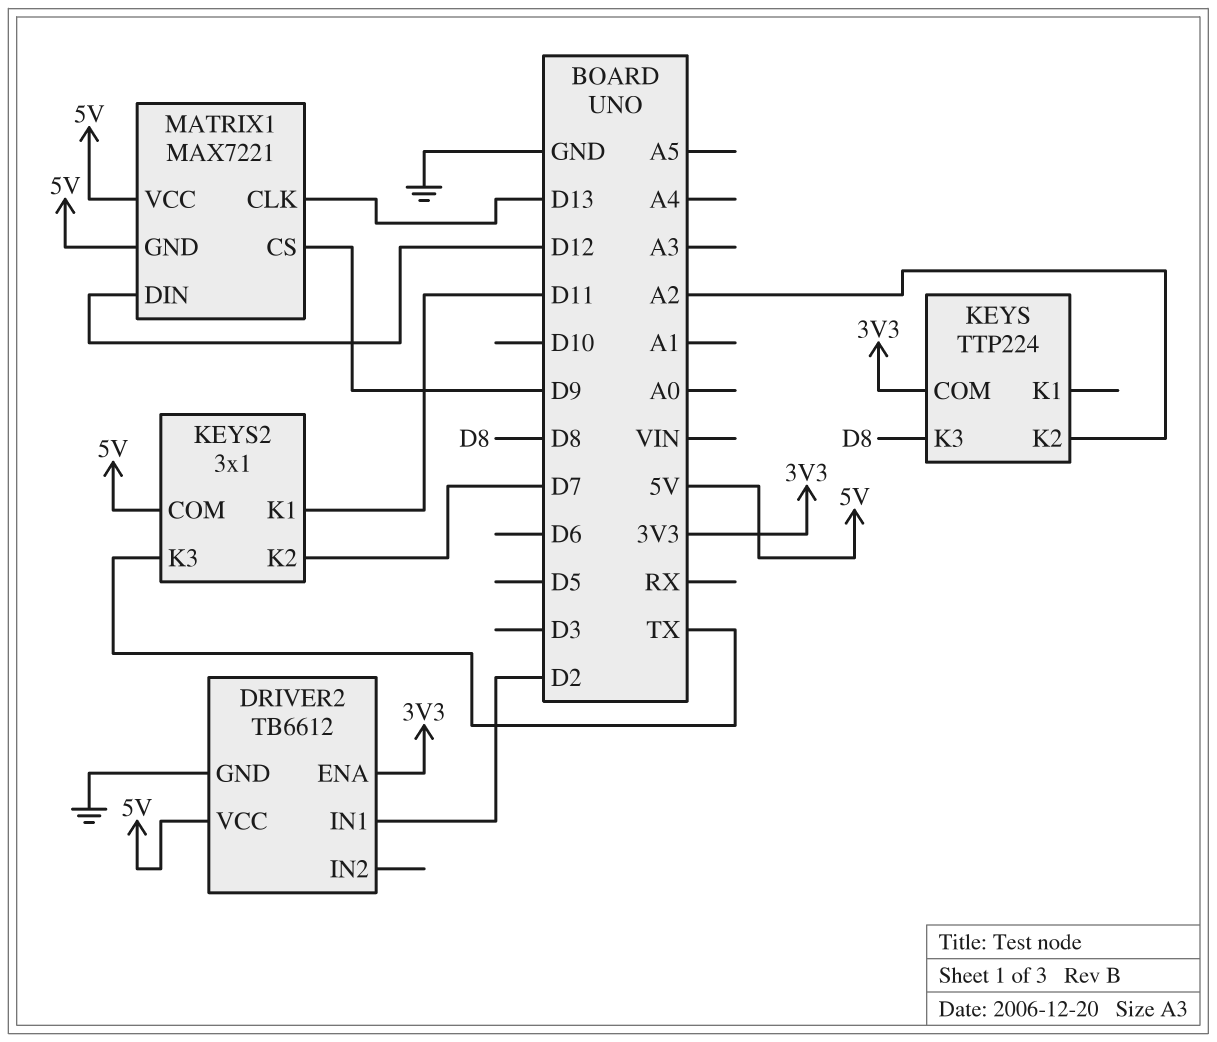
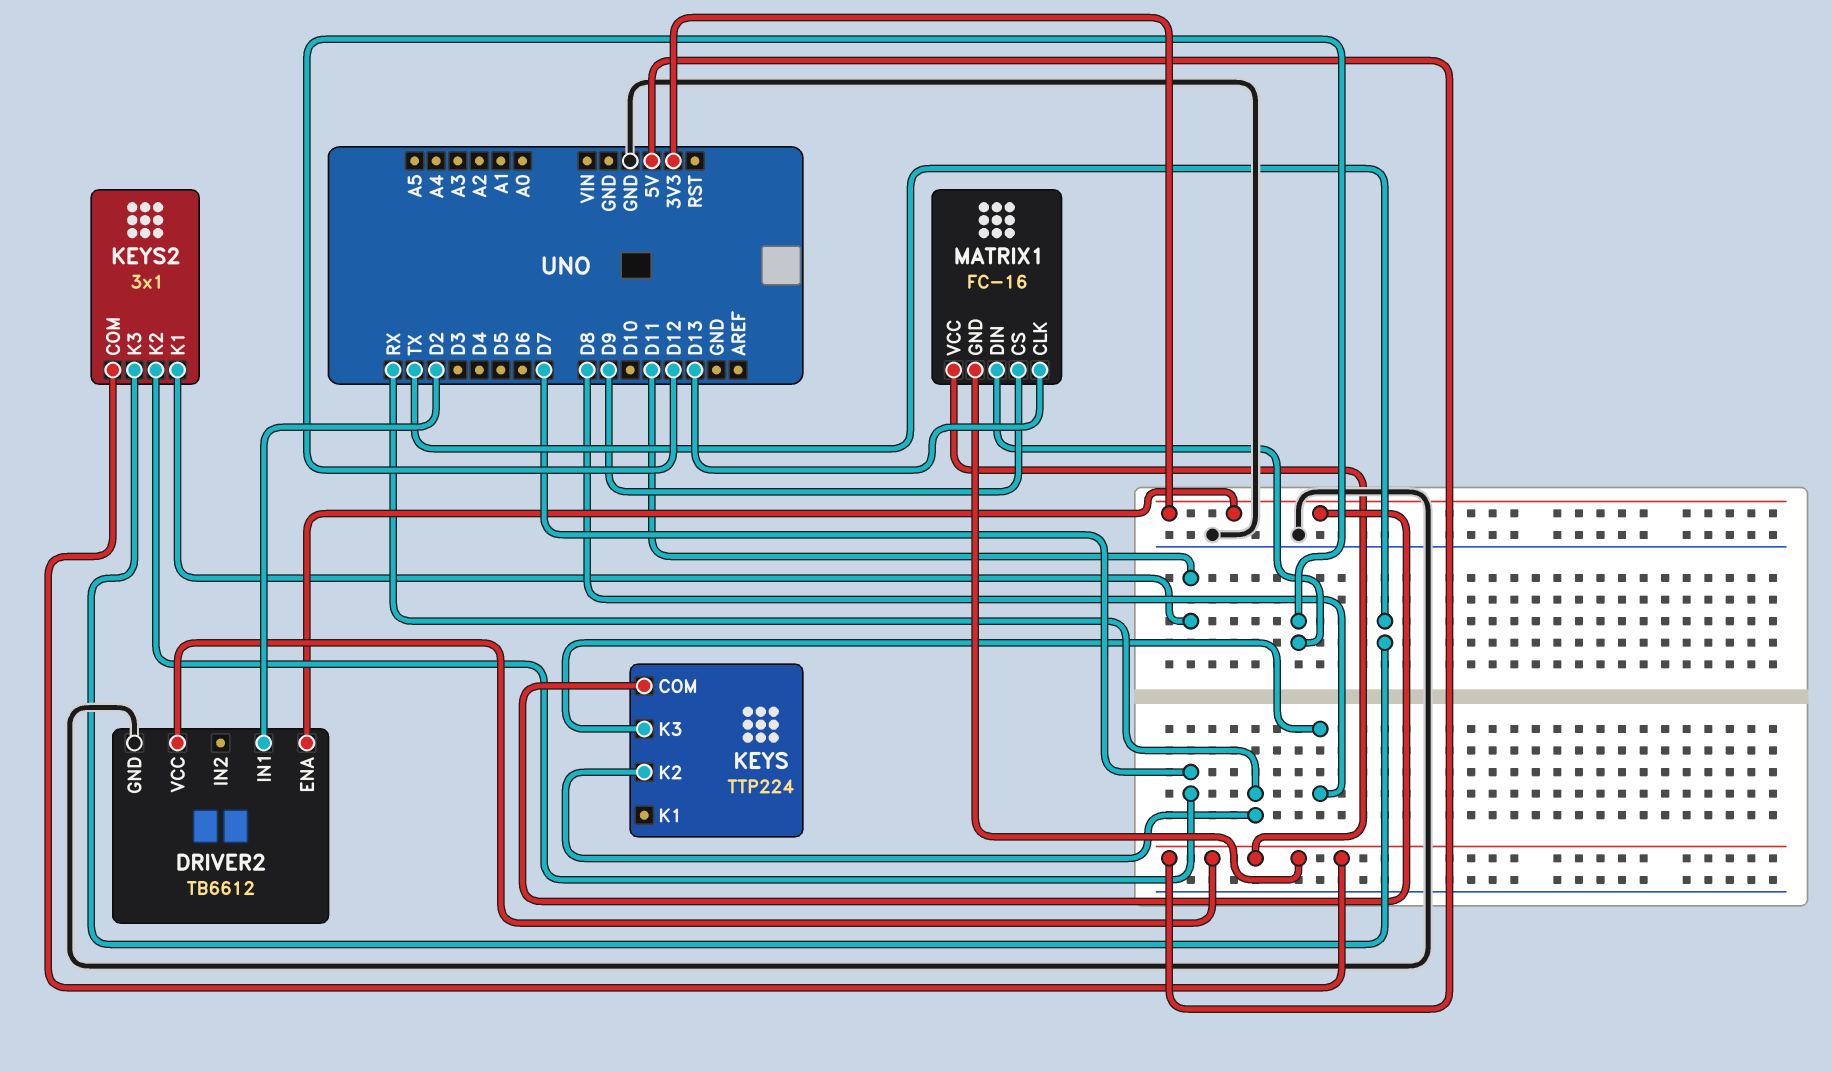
KEYS pin K2: A2 -> RX
MATRIX1: MAX7221 -> FC-16

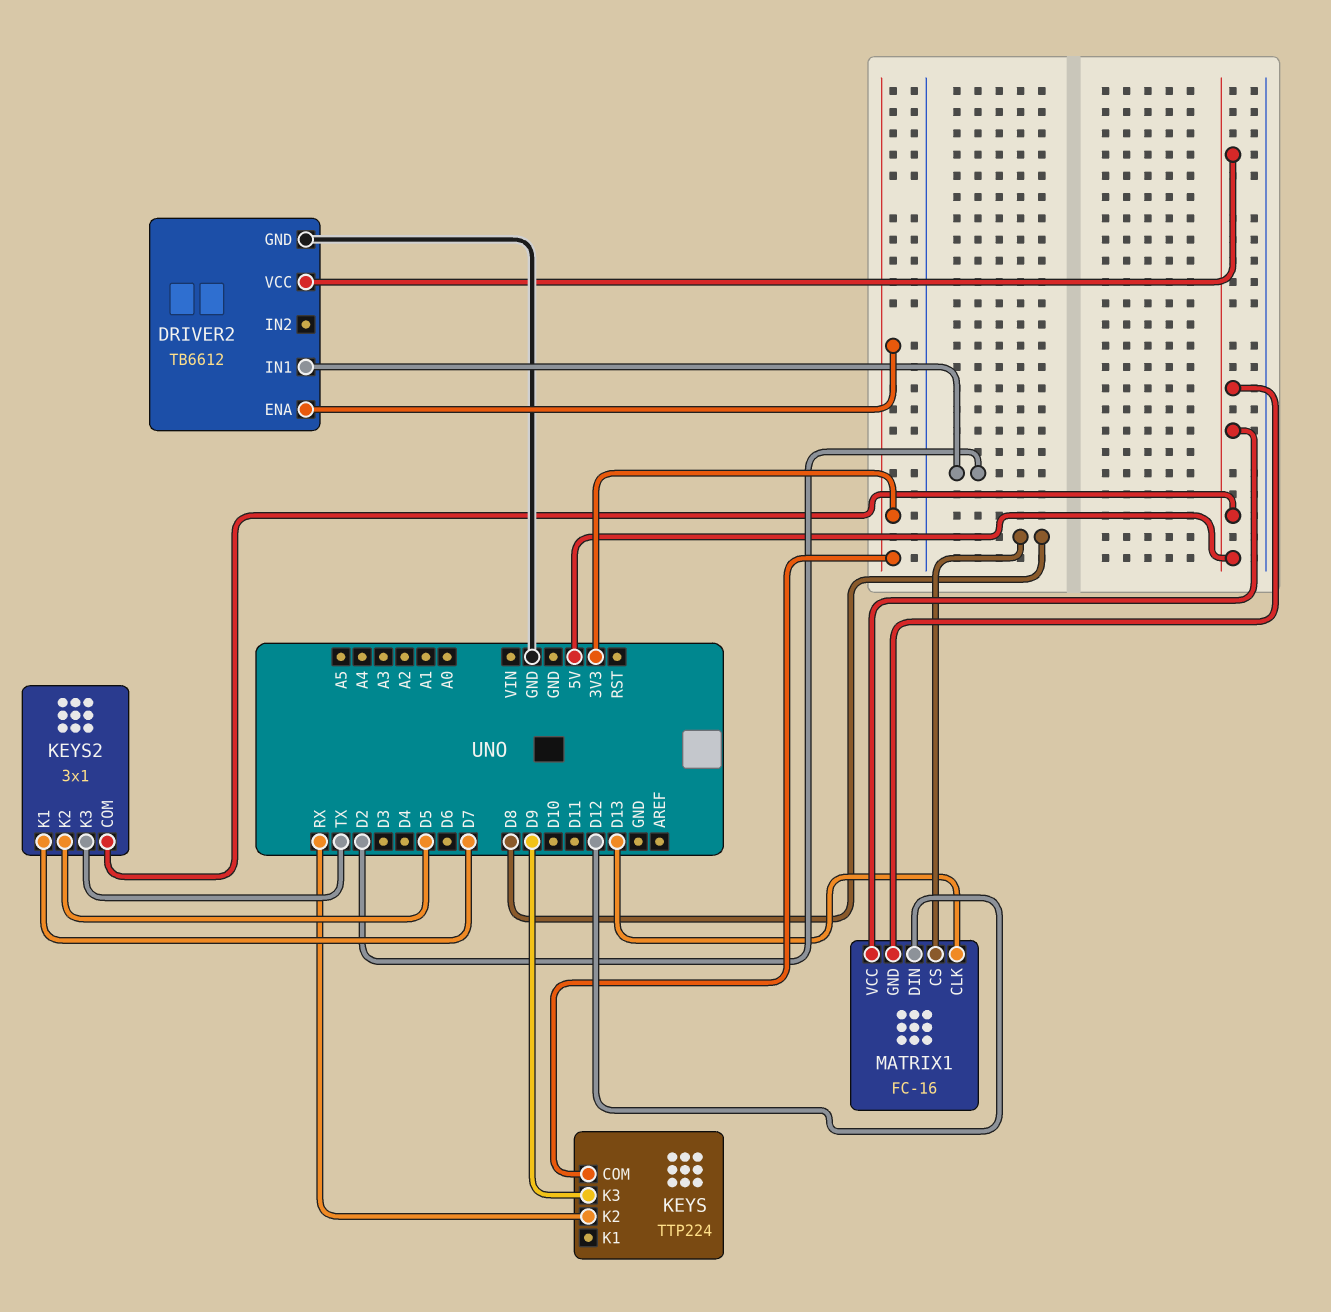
KEYS pin K3: D8 -> D9
KEYS2 pin K1: D11 -> D7
KEYS2 pin K2: D7 -> D5
MATRIX1 pin CS: D9 -> D8

